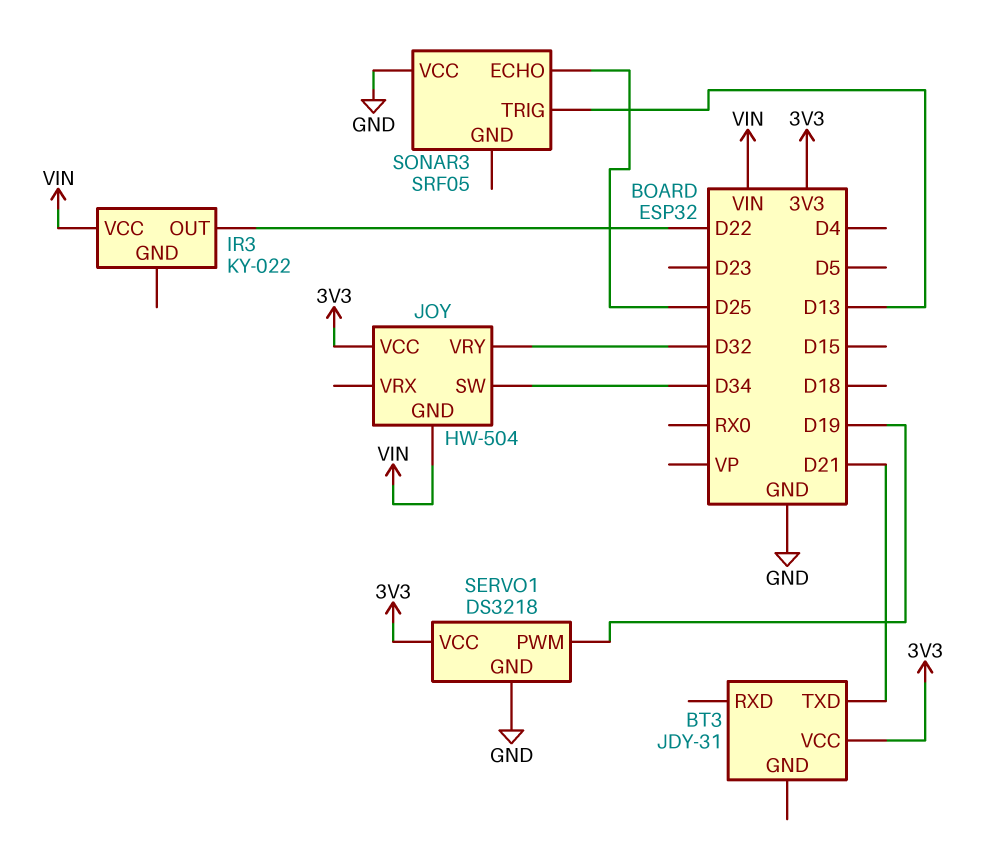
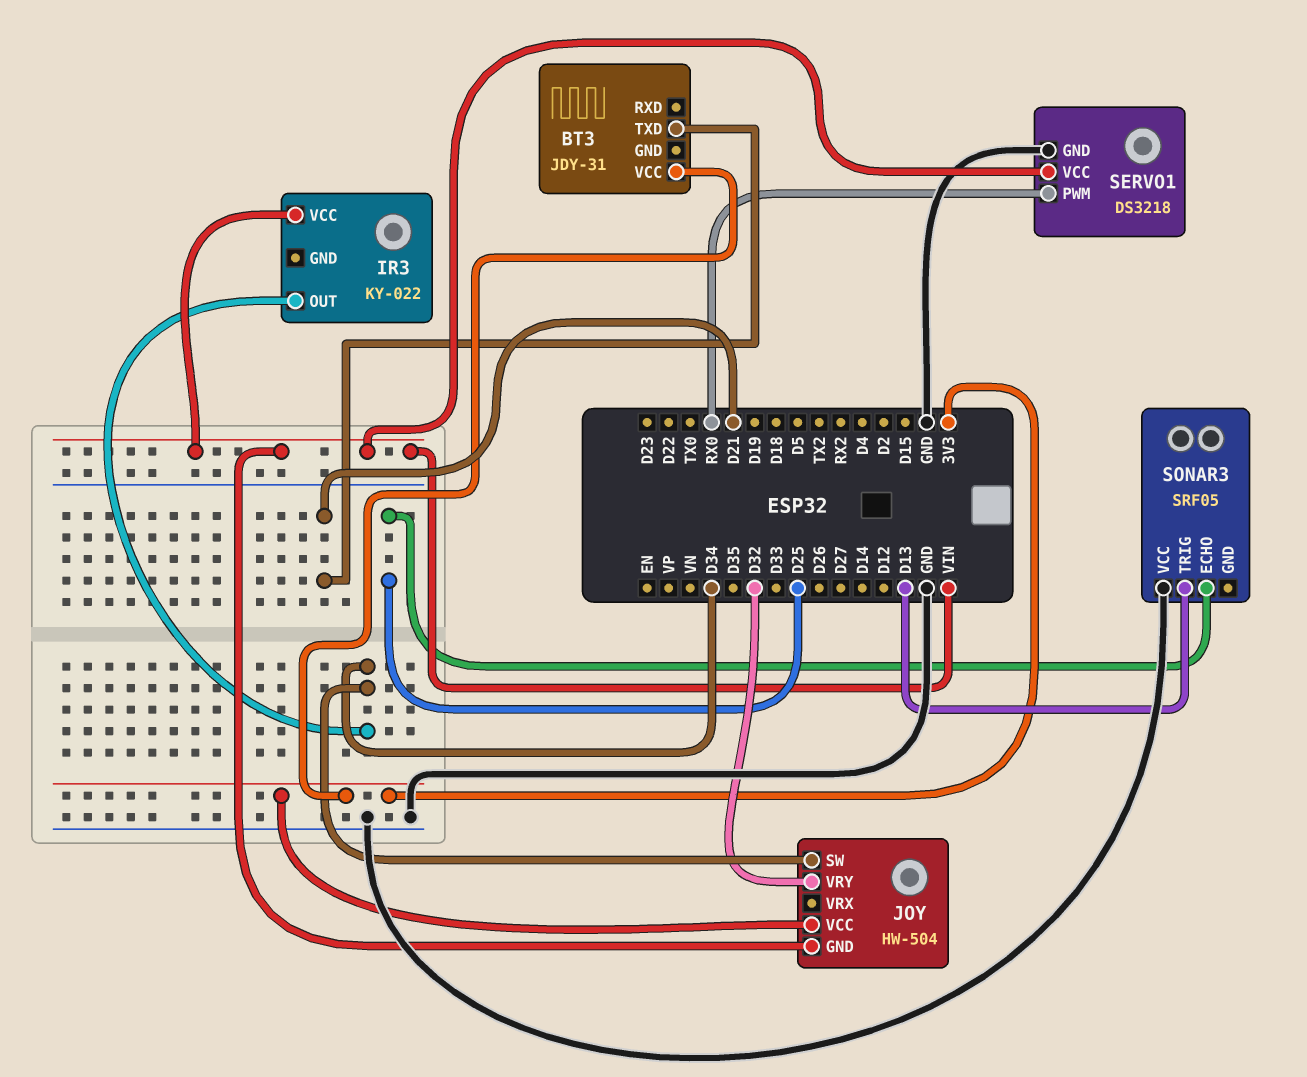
IR3 pin OUT: D22 -> D34
SERVO1 pin PWM: D19 -> RX0
SERVO1 pin VCC: 3V3 -> VIN

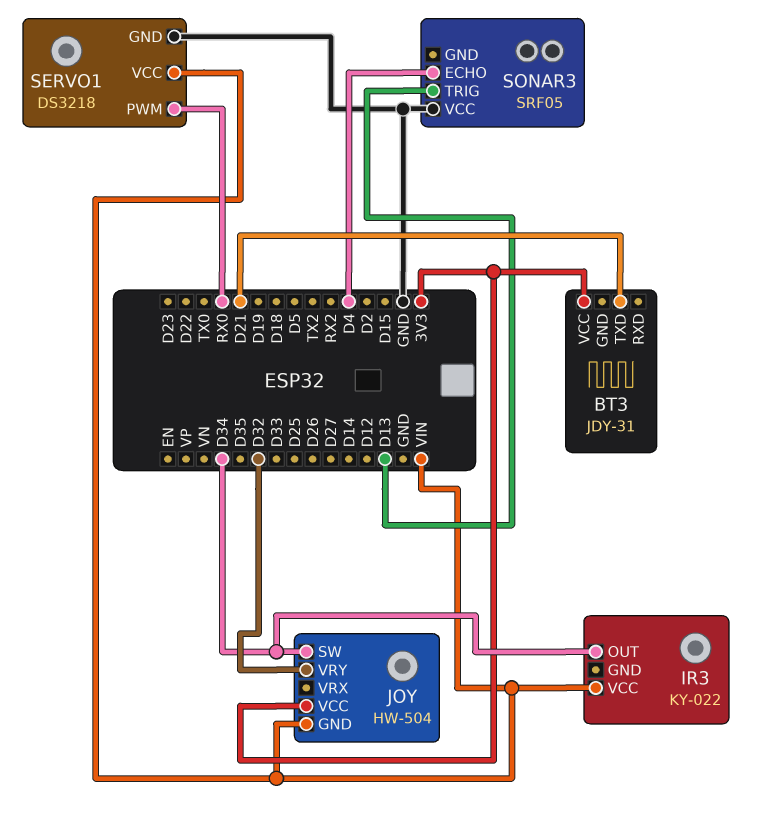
SONAR3 pin ECHO: D25 -> D4

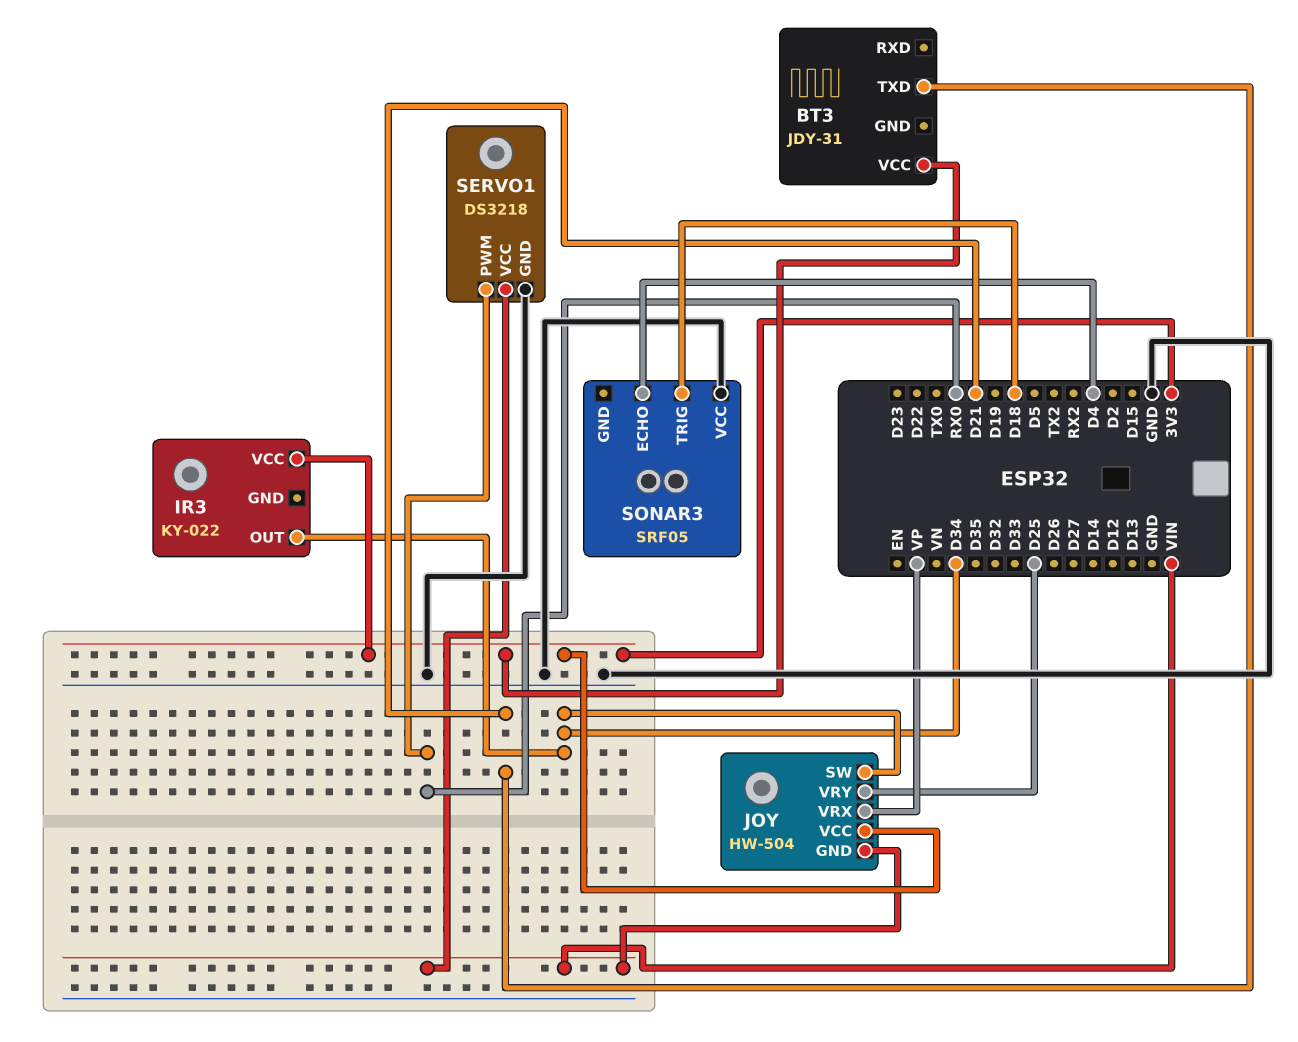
IR3 pin VCC: VIN -> 3V3
JOY pin VRX: none -> VP
JOY pin VRY: D32 -> D25
SONAR3 pin TRIG: D13 -> D18

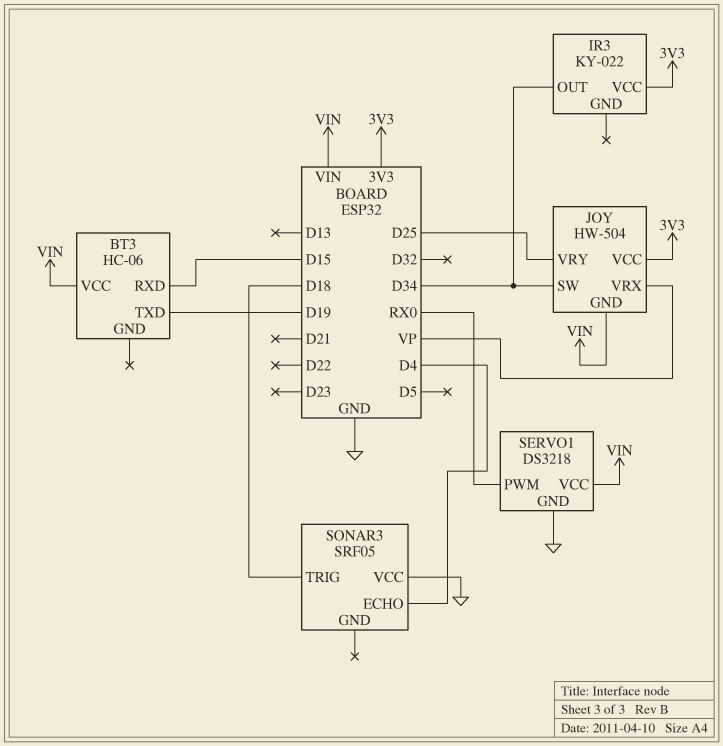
BT3: JDY-31 -> HC-06
BT3 pin RXD: none -> D15
BT3 pin TXD: D21 -> D19
BT3 pin VCC: 3V3 -> VIN

